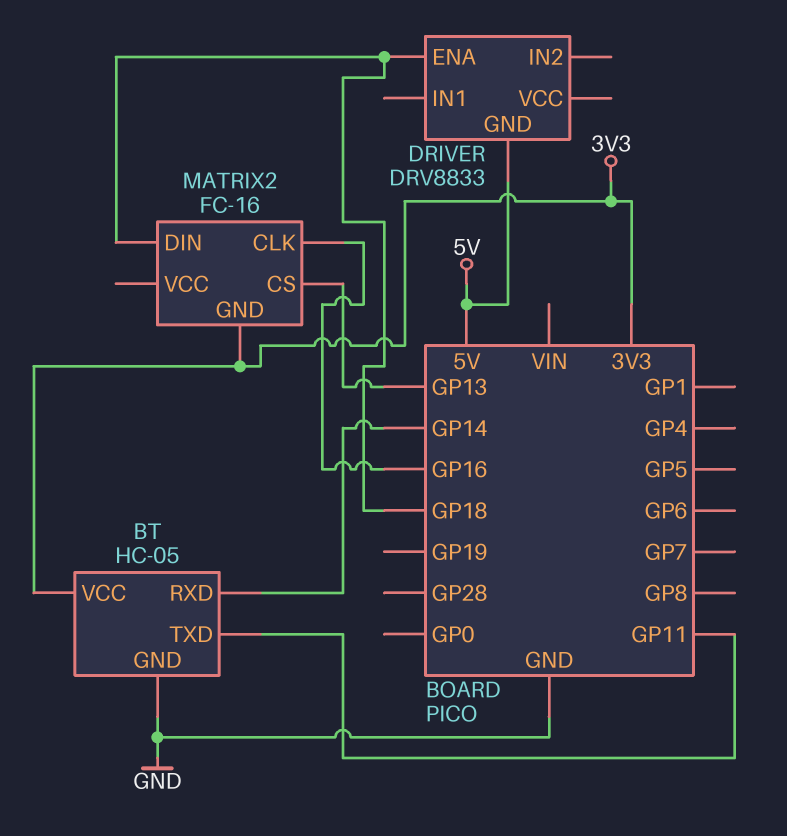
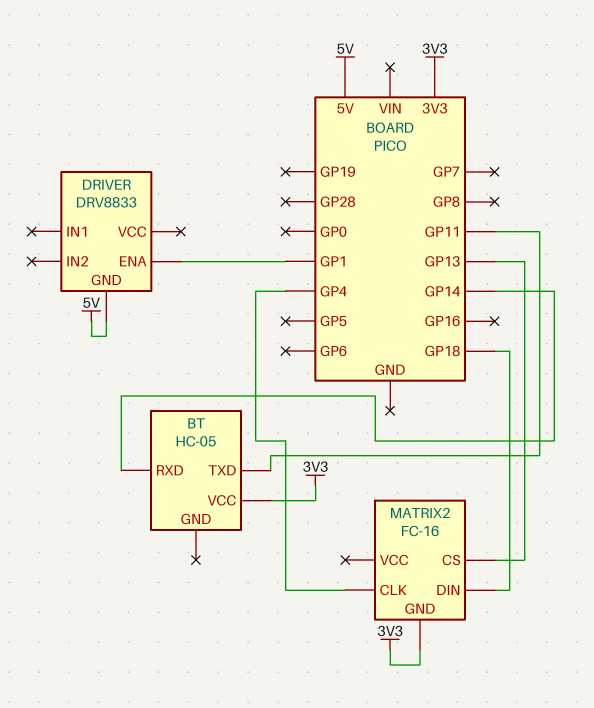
BT pin GND: GND -> none
DRIVER pin ENA: GP18 -> GP1
MATRIX2 pin CLK: GP16 -> GP4

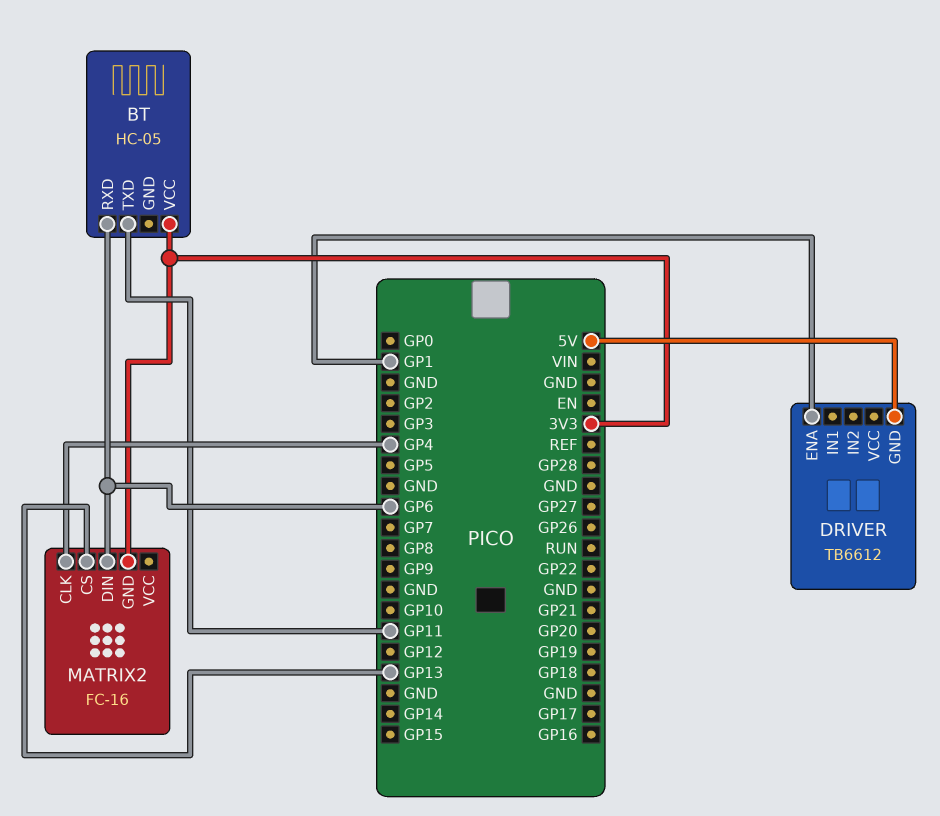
BT pin RXD: GP14 -> GP6
DRIVER: DRV8833 -> TB6612
MATRIX2 pin DIN: GP18 -> GP6

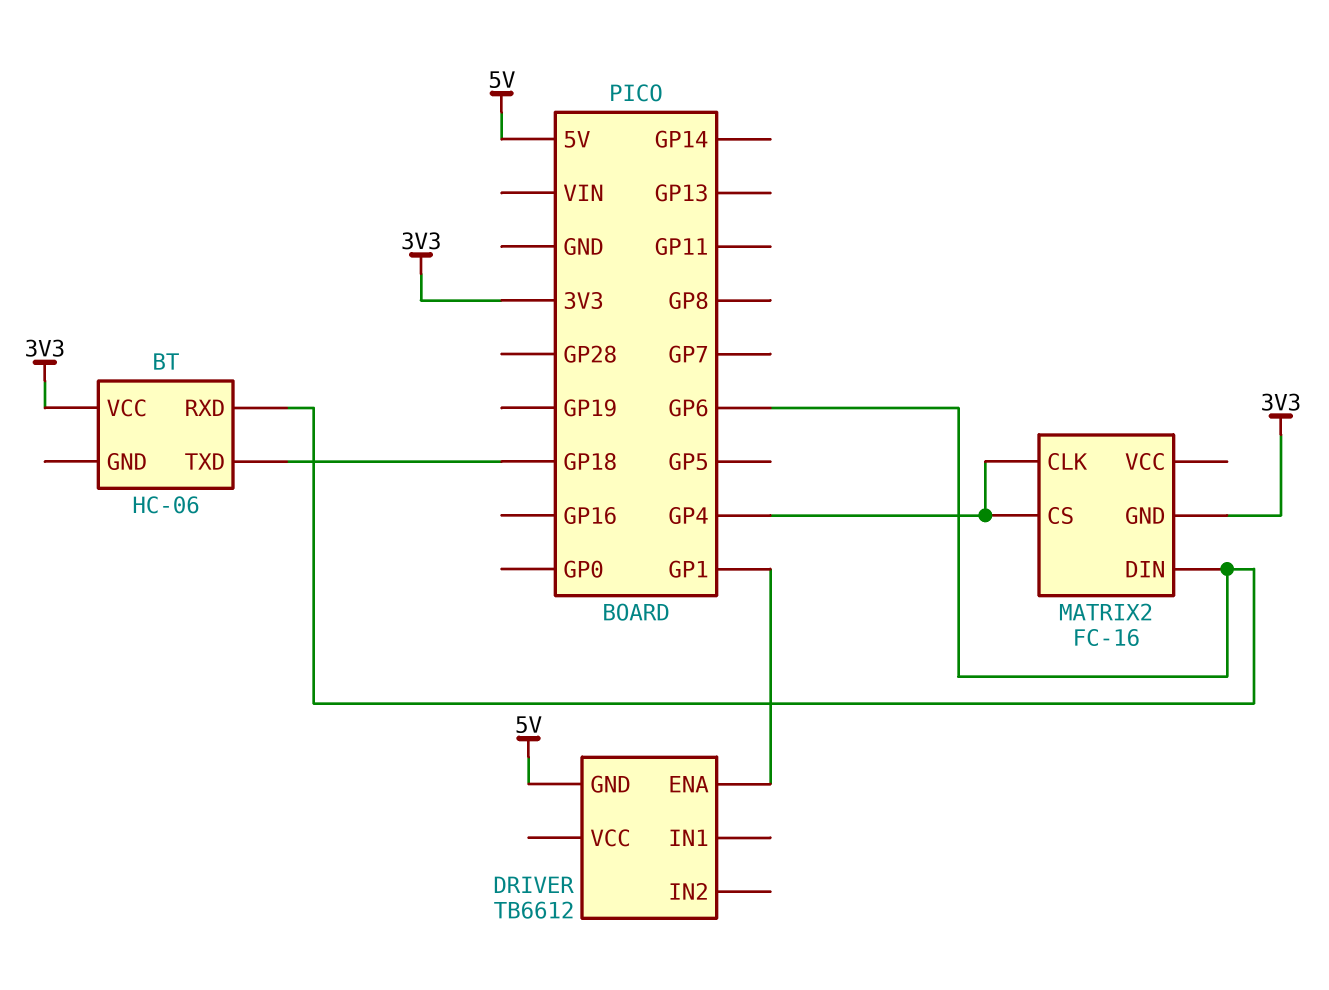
BT: HC-05 -> HC-06
BT pin TXD: GP11 -> GP18
MATRIX2 pin CS: GP13 -> GP4

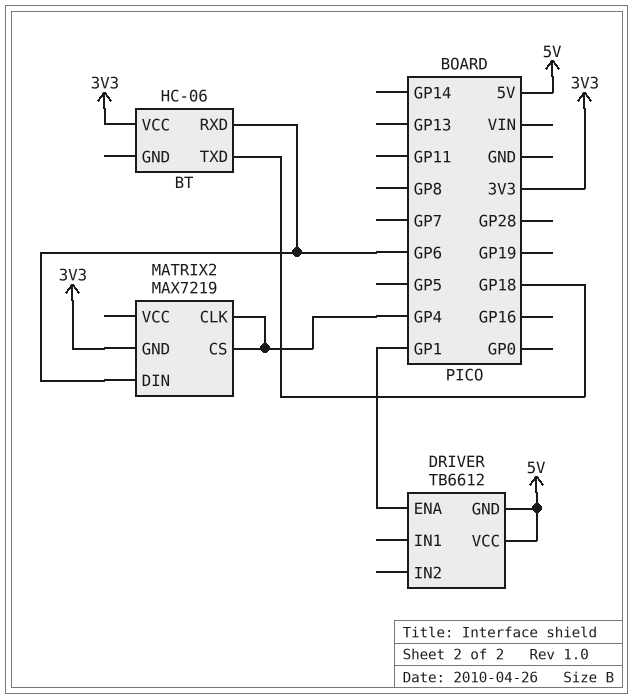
DRIVER pin VCC: none -> 5V
MATRIX2: FC-16 -> MAX7219

